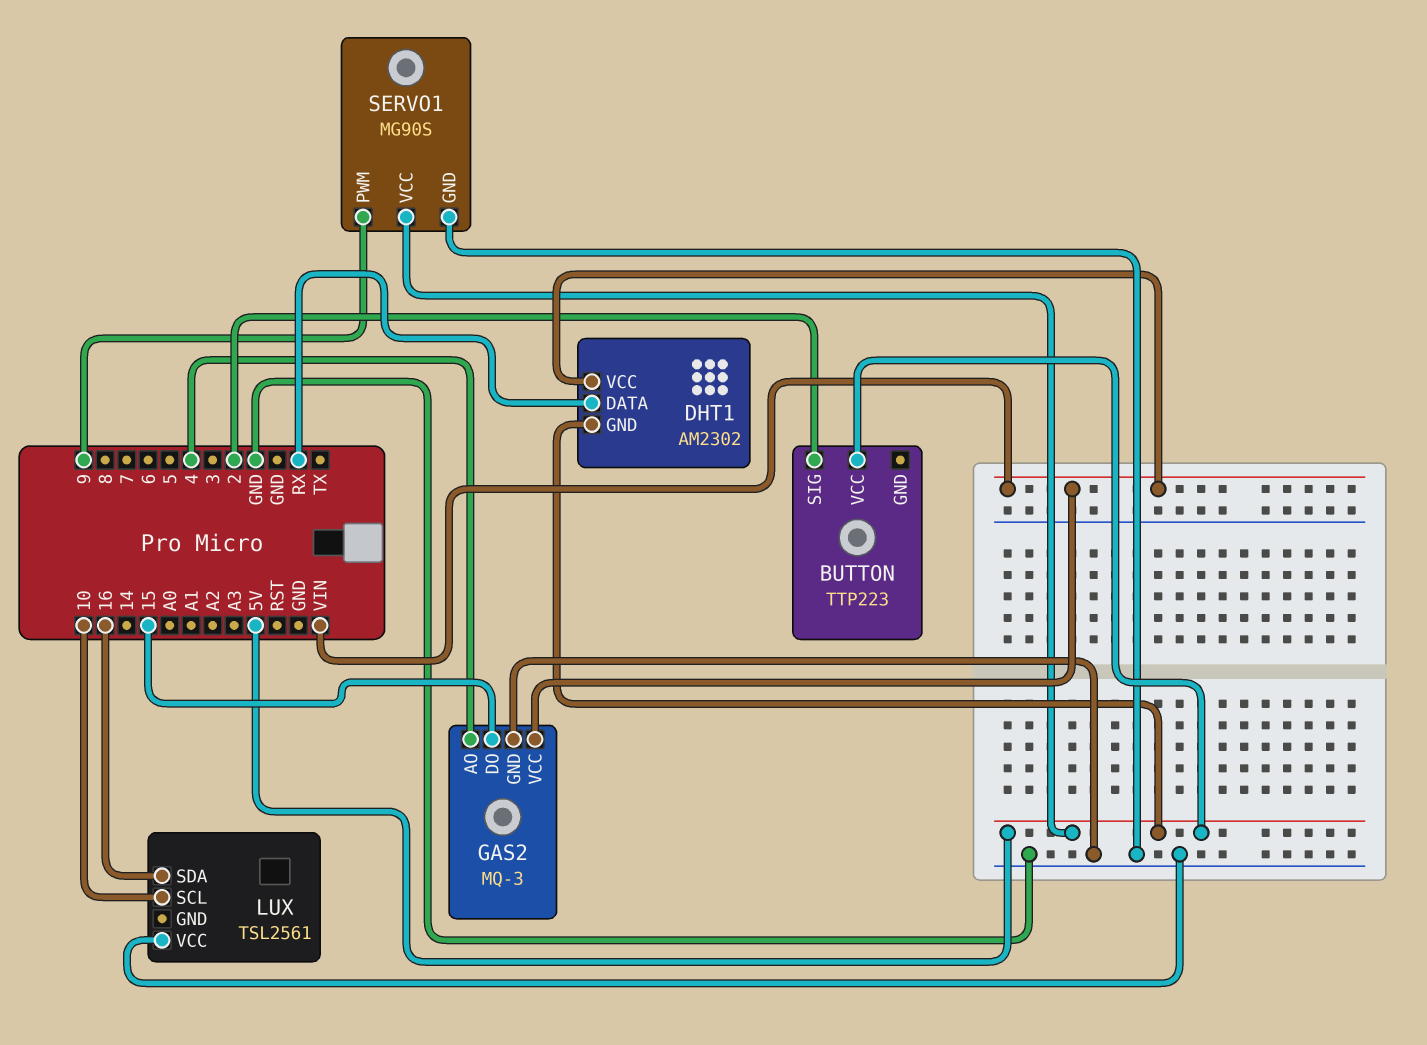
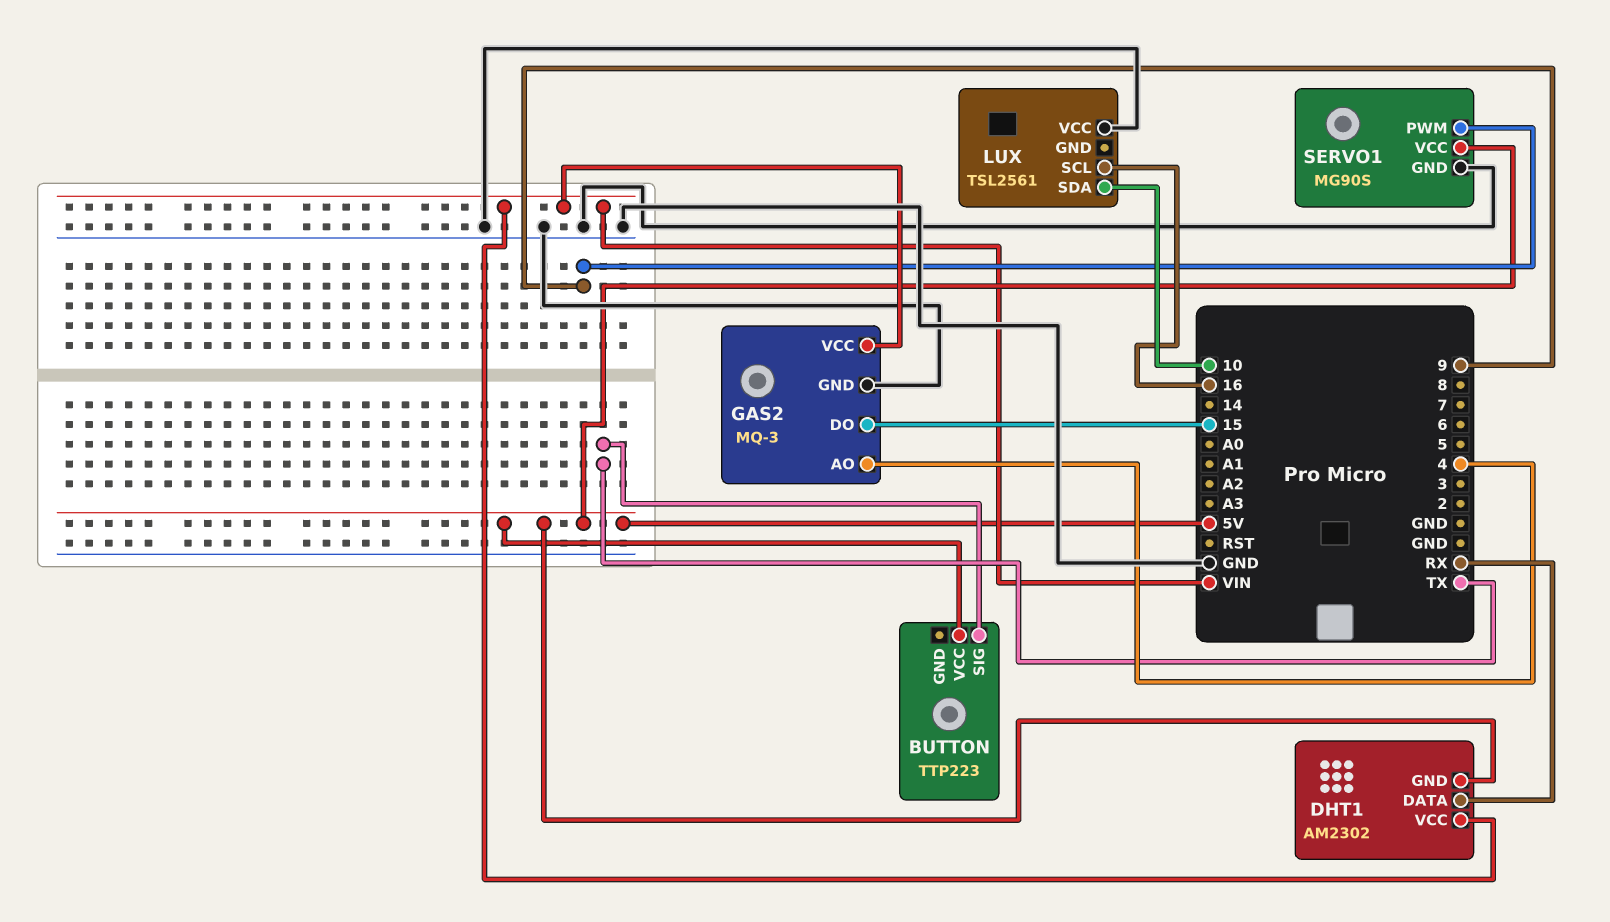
BUTTON pin SIG: 2 -> TX
LUX pin SCL: 10 -> 16
LUX pin SDA: 16 -> 10

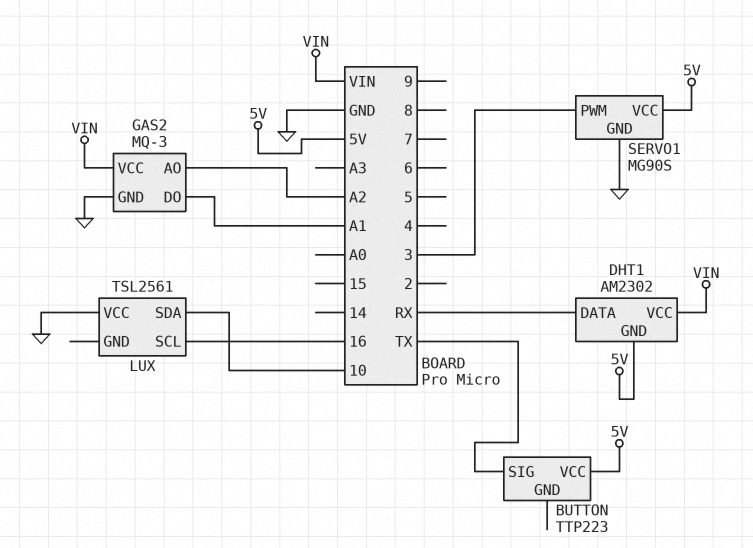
GAS2 pin AO: 4 -> A2
GAS2 pin DO: 15 -> A1
SERVO1 pin PWM: 9 -> 3

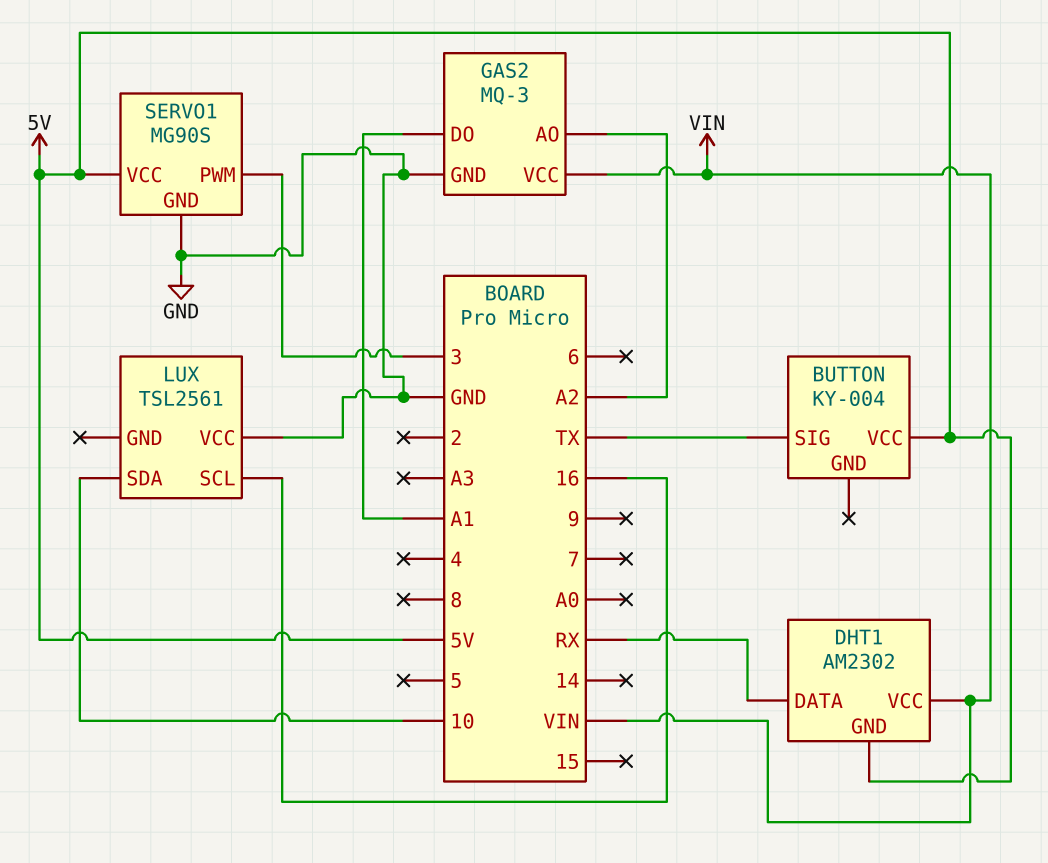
BUTTON: TTP223 -> KY-004

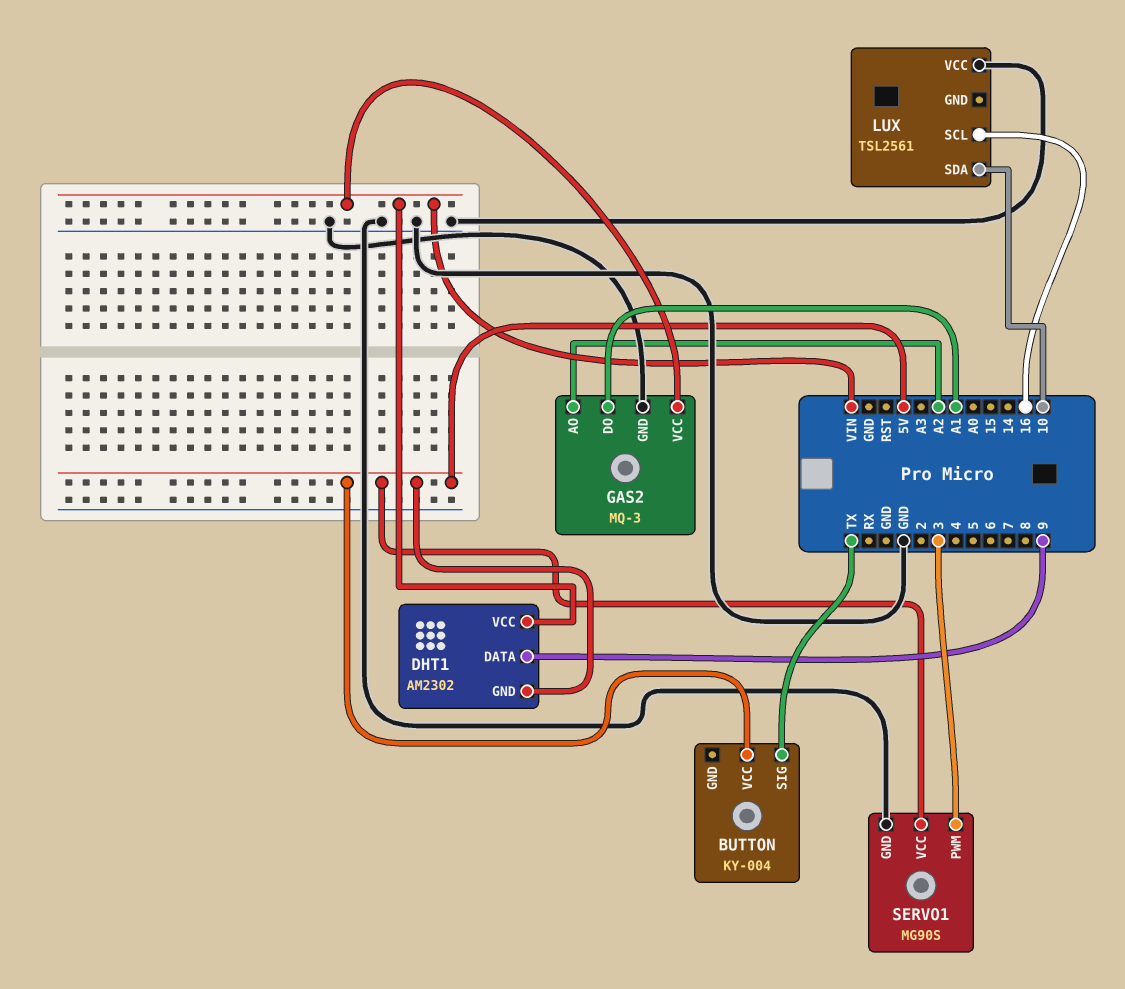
DHT1 pin DATA: RX -> 9

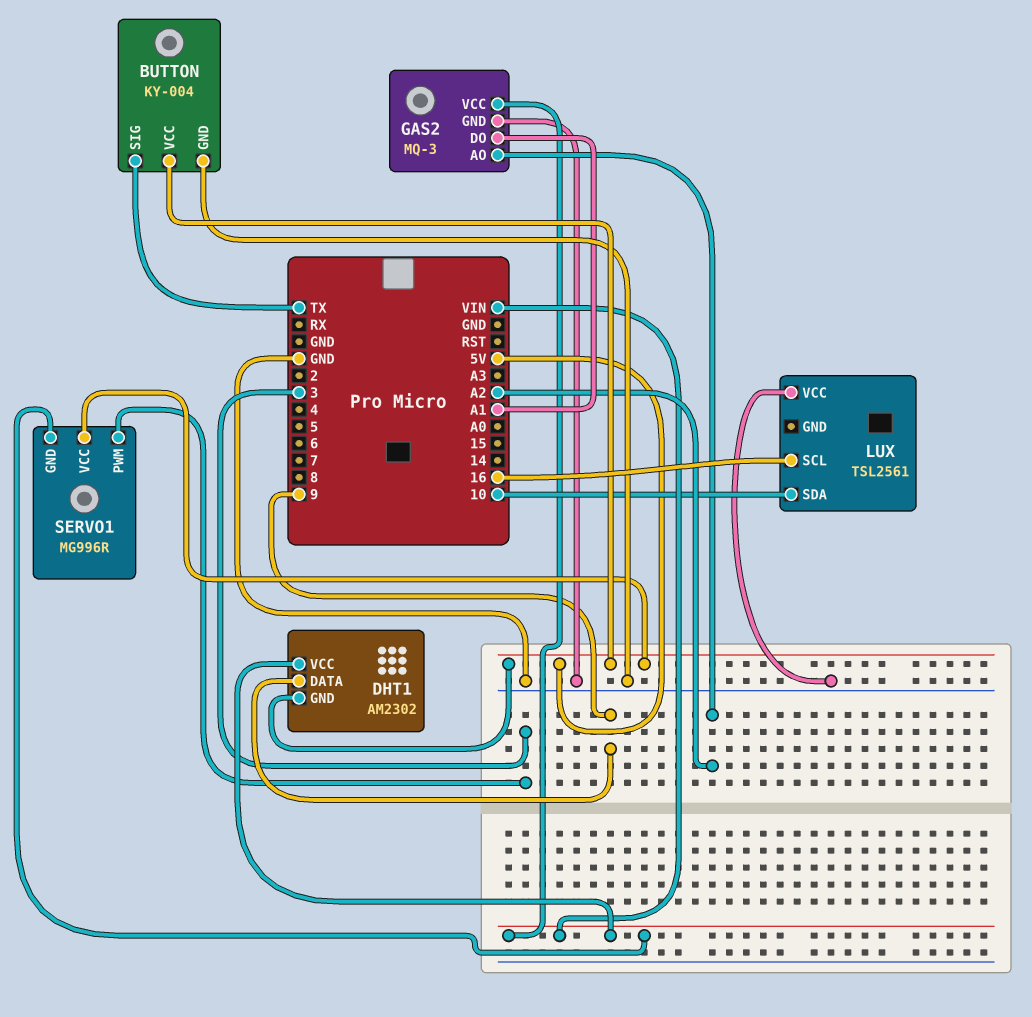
BUTTON pin GND: none -> GND
SERVO1: MG90S -> MG996R
SERVO1 pin GND: GND -> VIN

